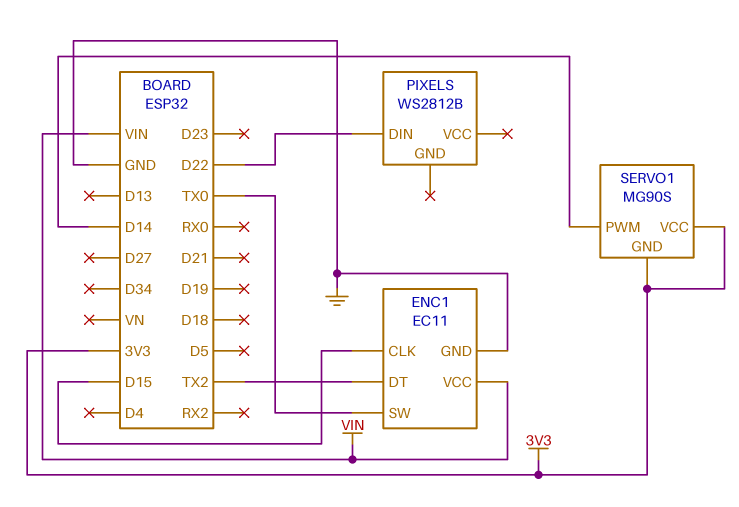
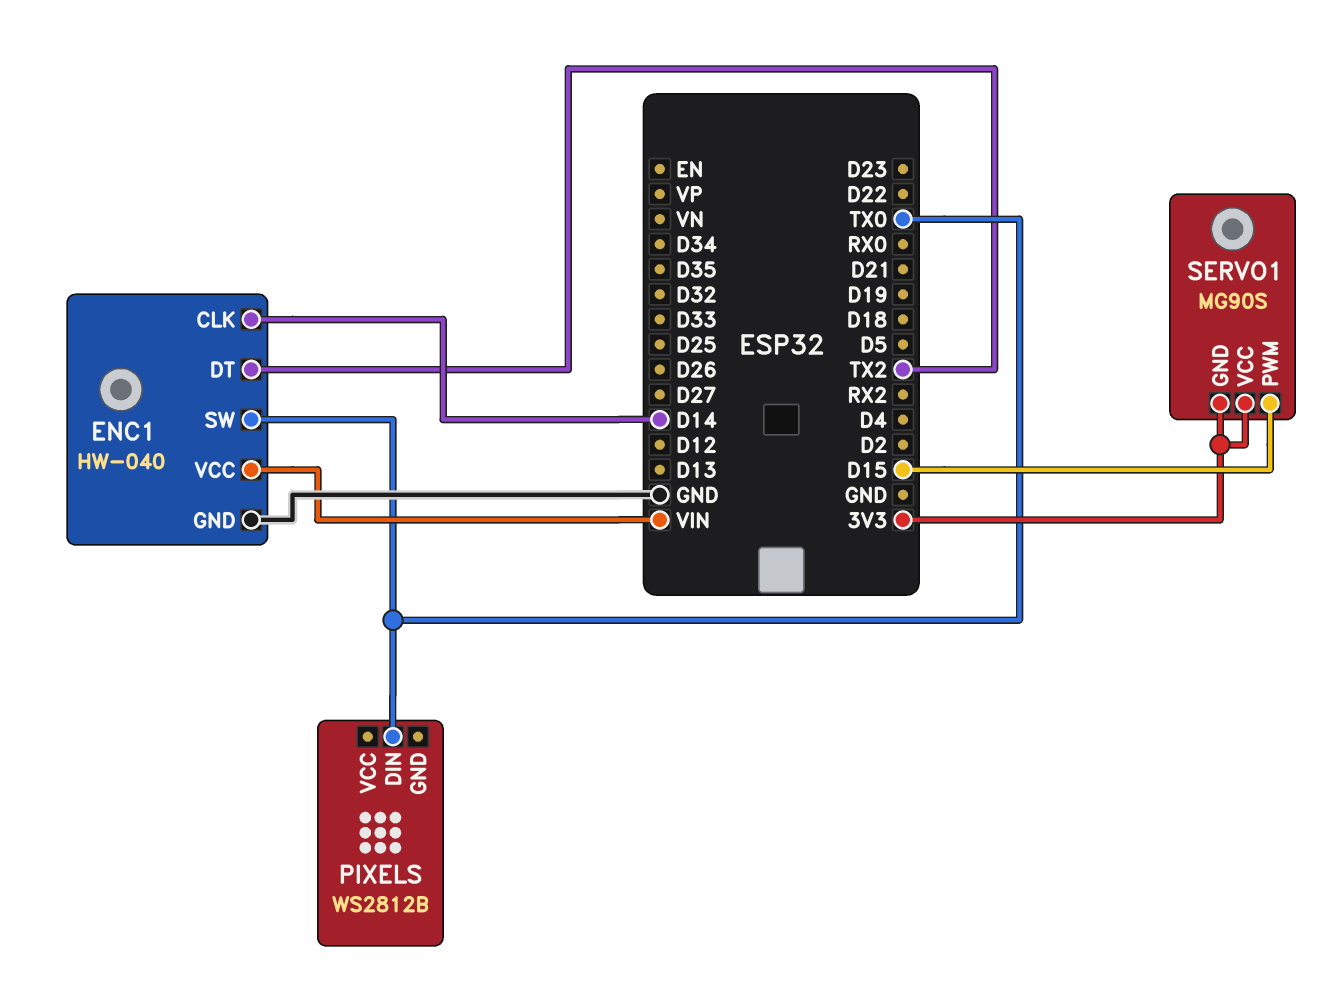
ENC1: EC11 -> HW-040
ENC1 pin CLK: D15 -> D14
PIXELS pin DIN: D22 -> TX0
SERVO1 pin PWM: D14 -> D15

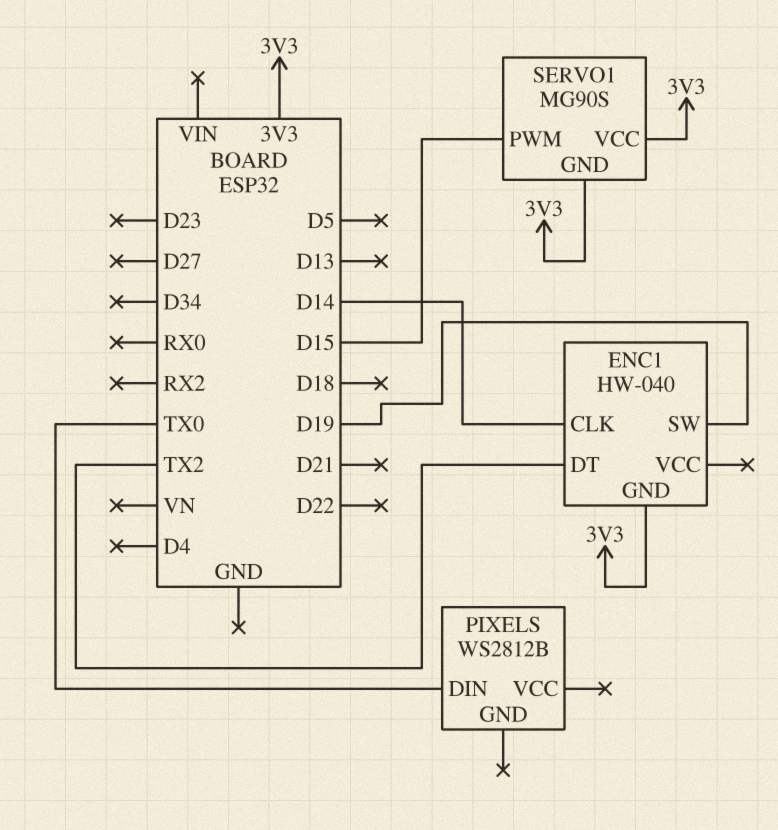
ENC1 pin GND: GND -> 3V3
ENC1 pin SW: TX0 -> D19
ENC1 pin VCC: VIN -> none

